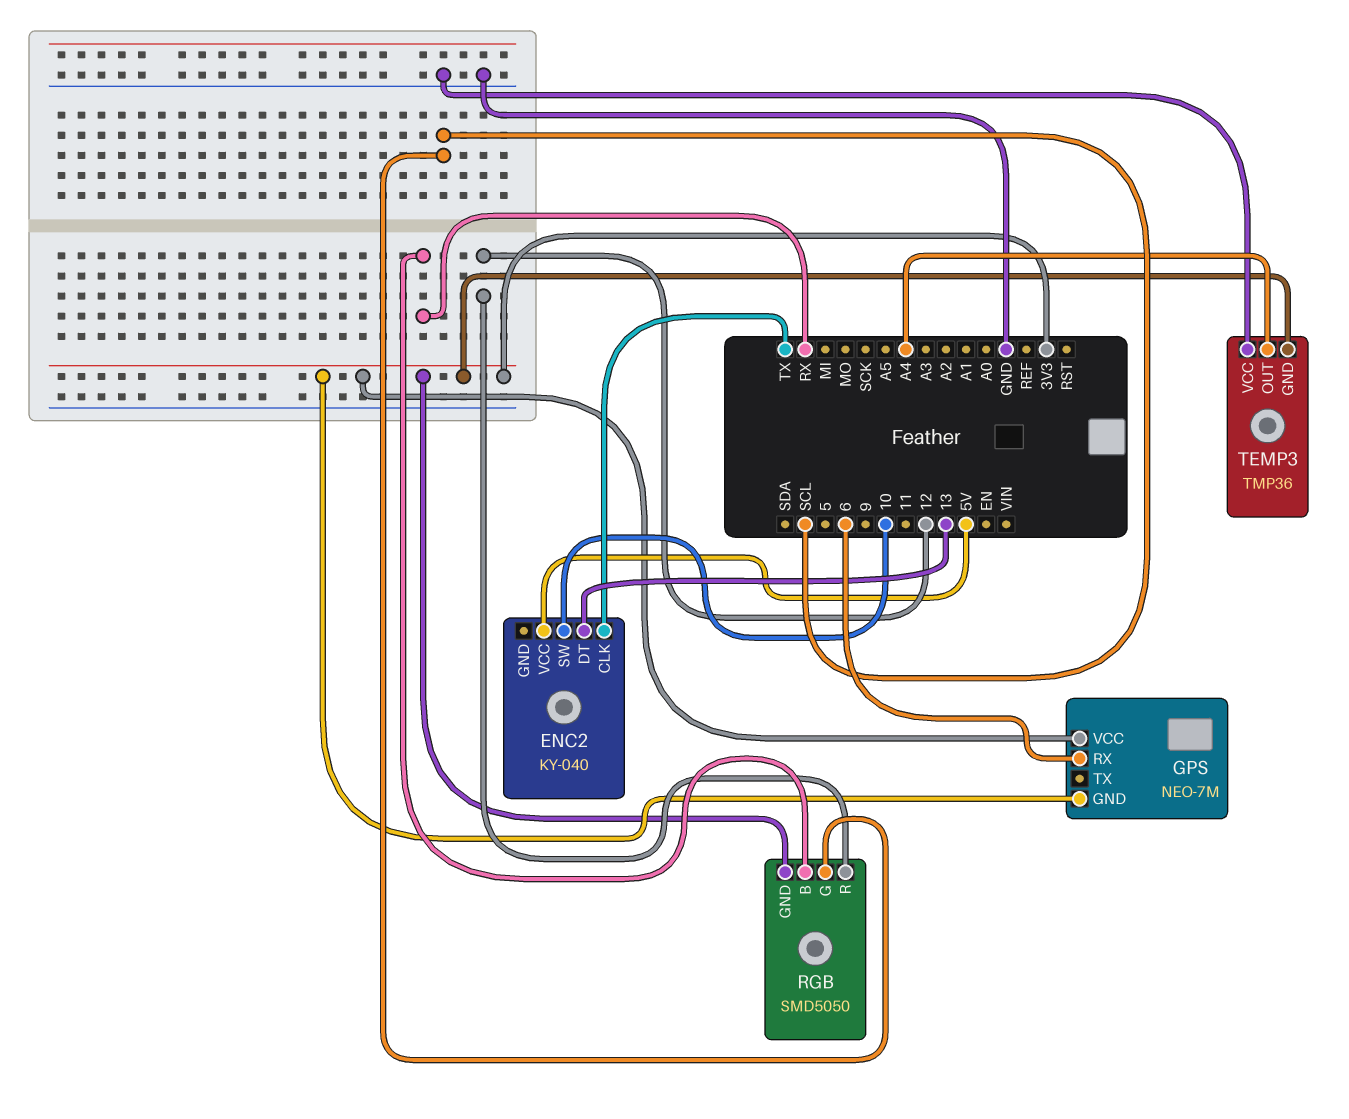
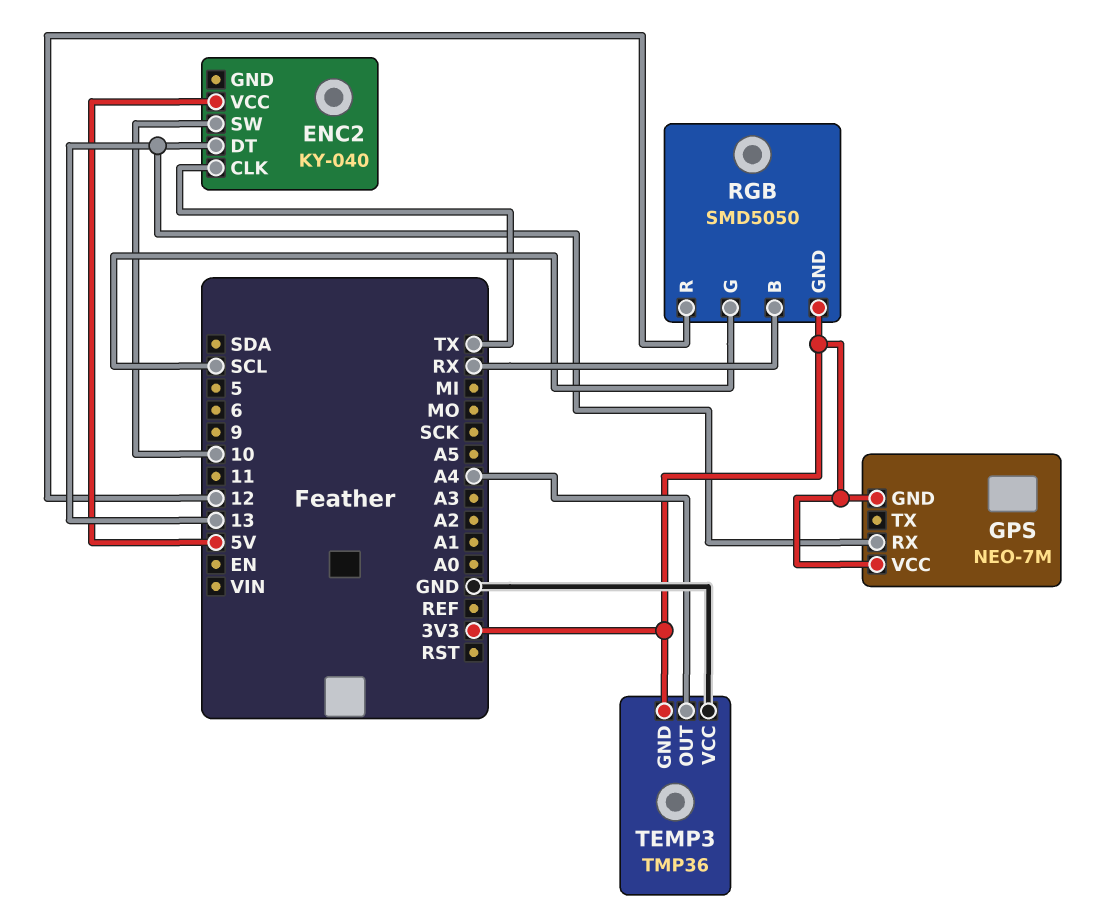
GPS pin RX: 6 -> 13

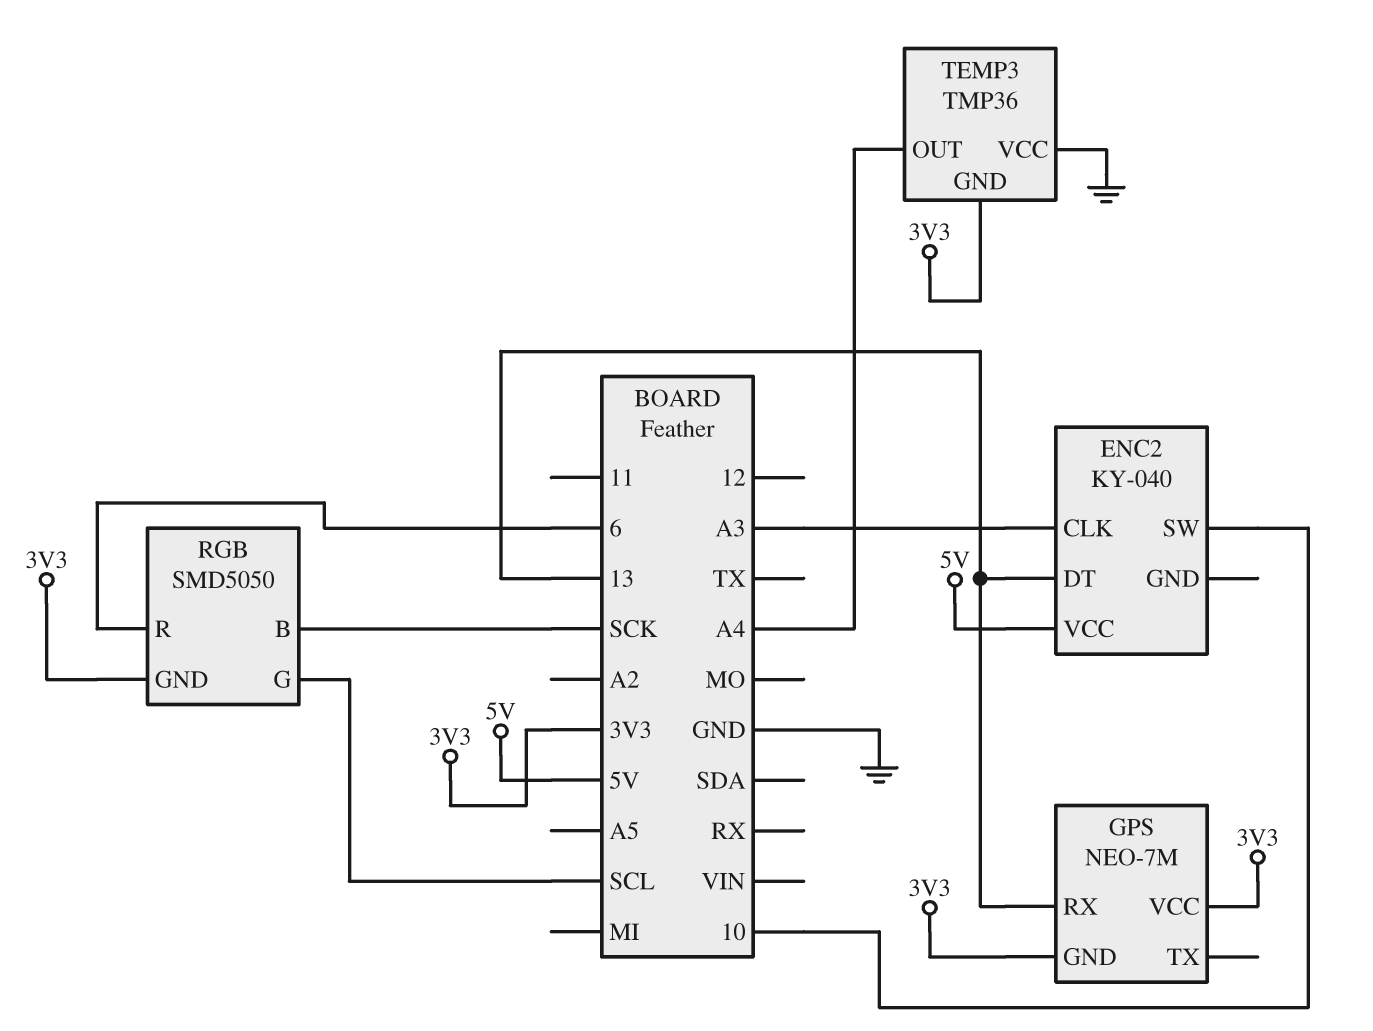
ENC2 pin CLK: TX -> A3
RGB pin B: RX -> SCK
RGB pin R: 12 -> 6

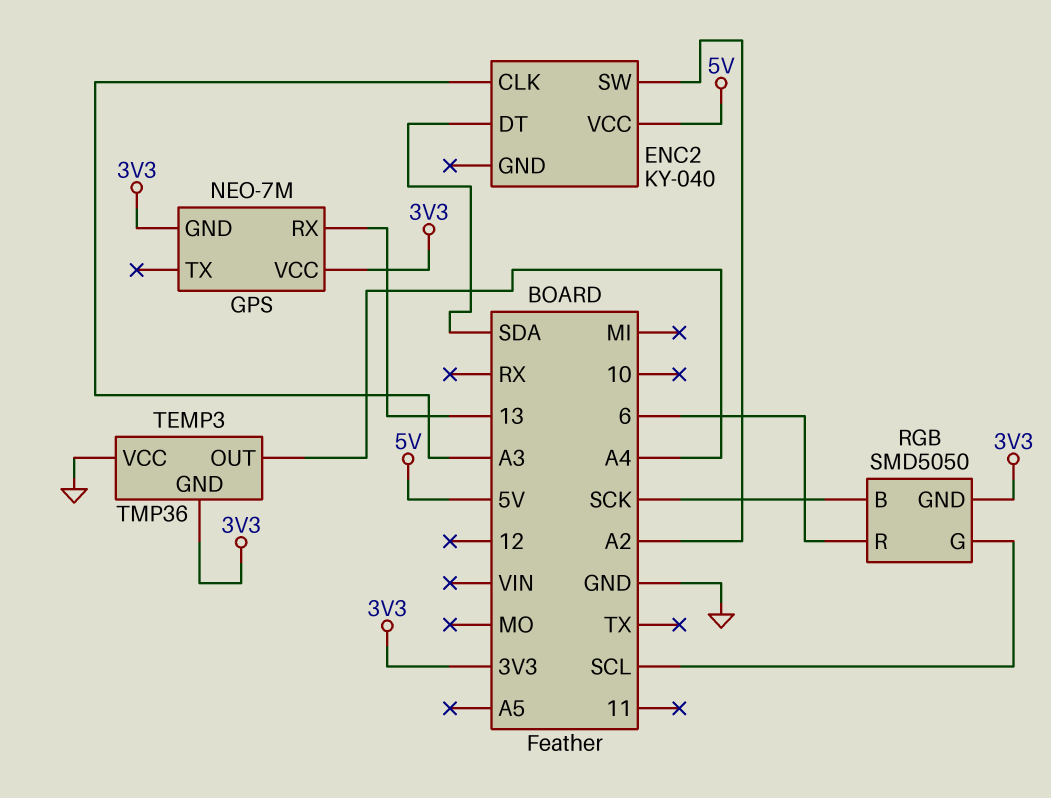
ENC2 pin DT: 13 -> SDA
ENC2 pin SW: 10 -> A2

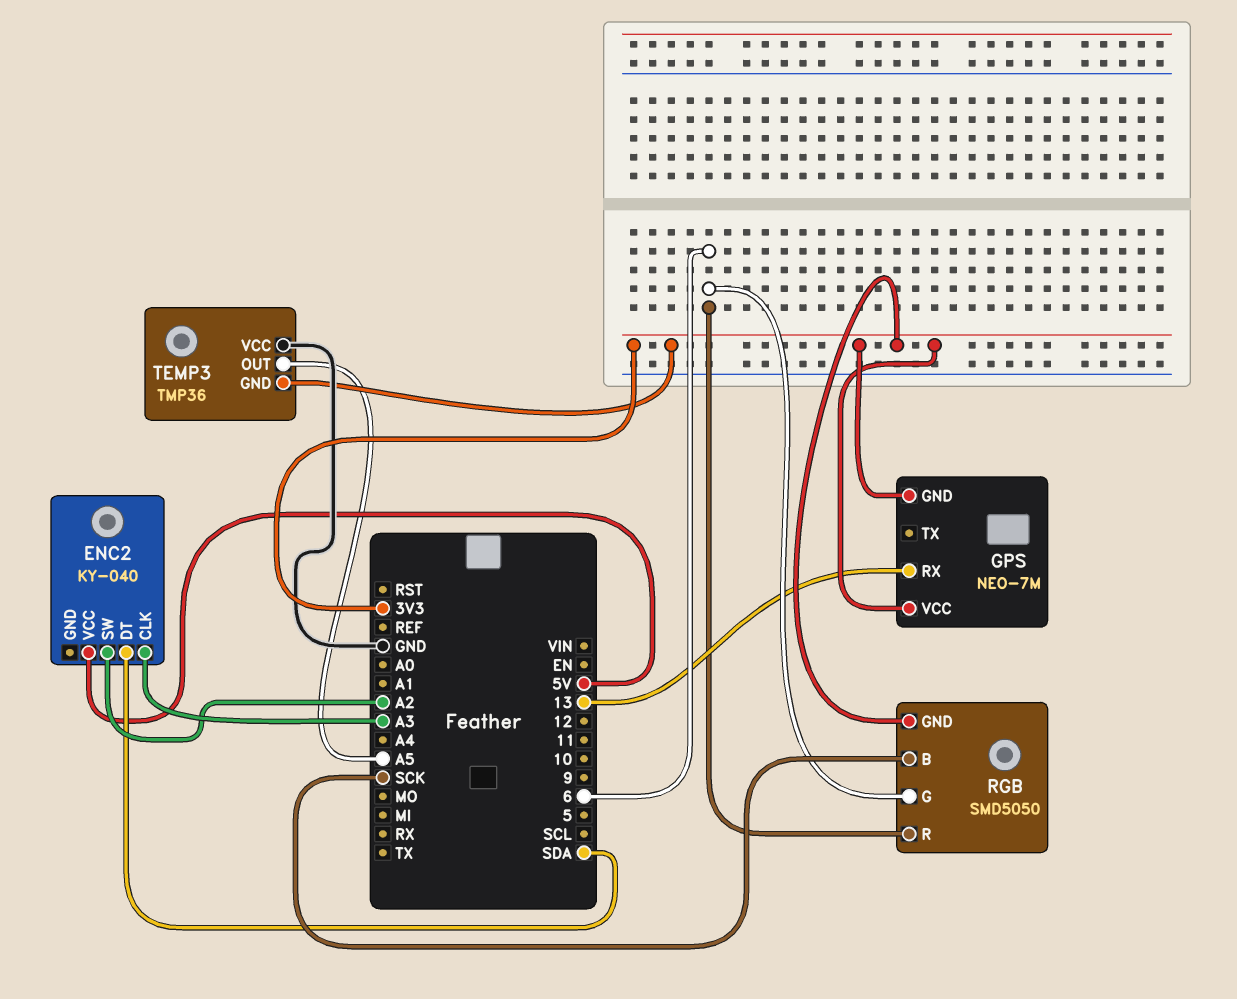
RGB pin G: SCL -> 6
TEMP3 pin OUT: A4 -> A5

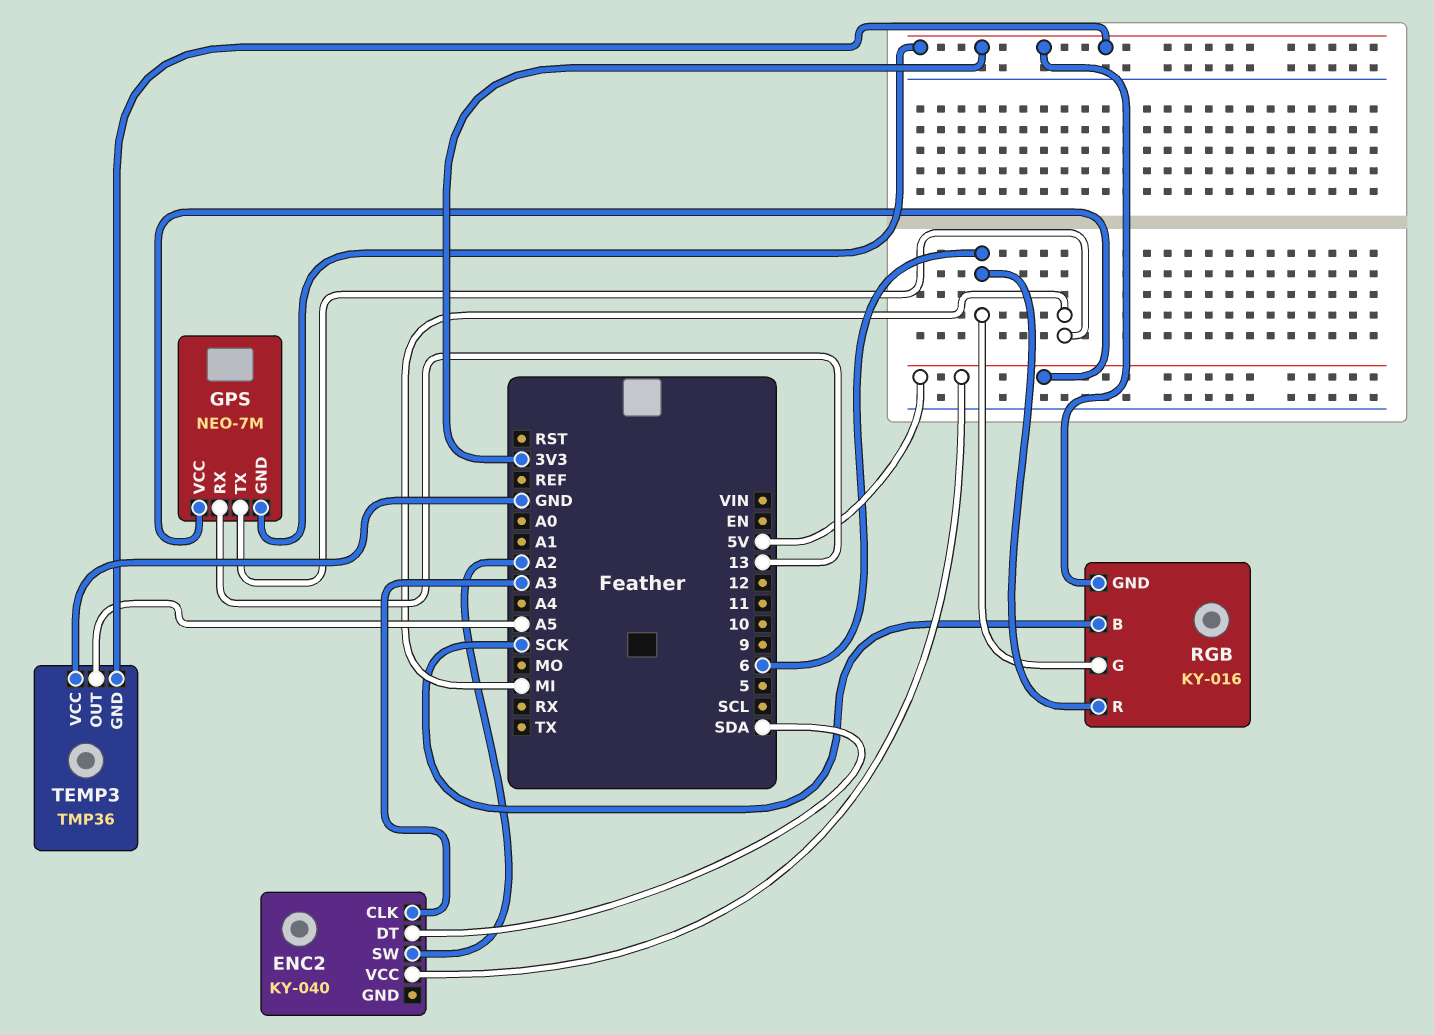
GPS pin TX: none -> MI
GPS pin VCC: 3V3 -> 5V
RGB: SMD5050 -> KY-016

